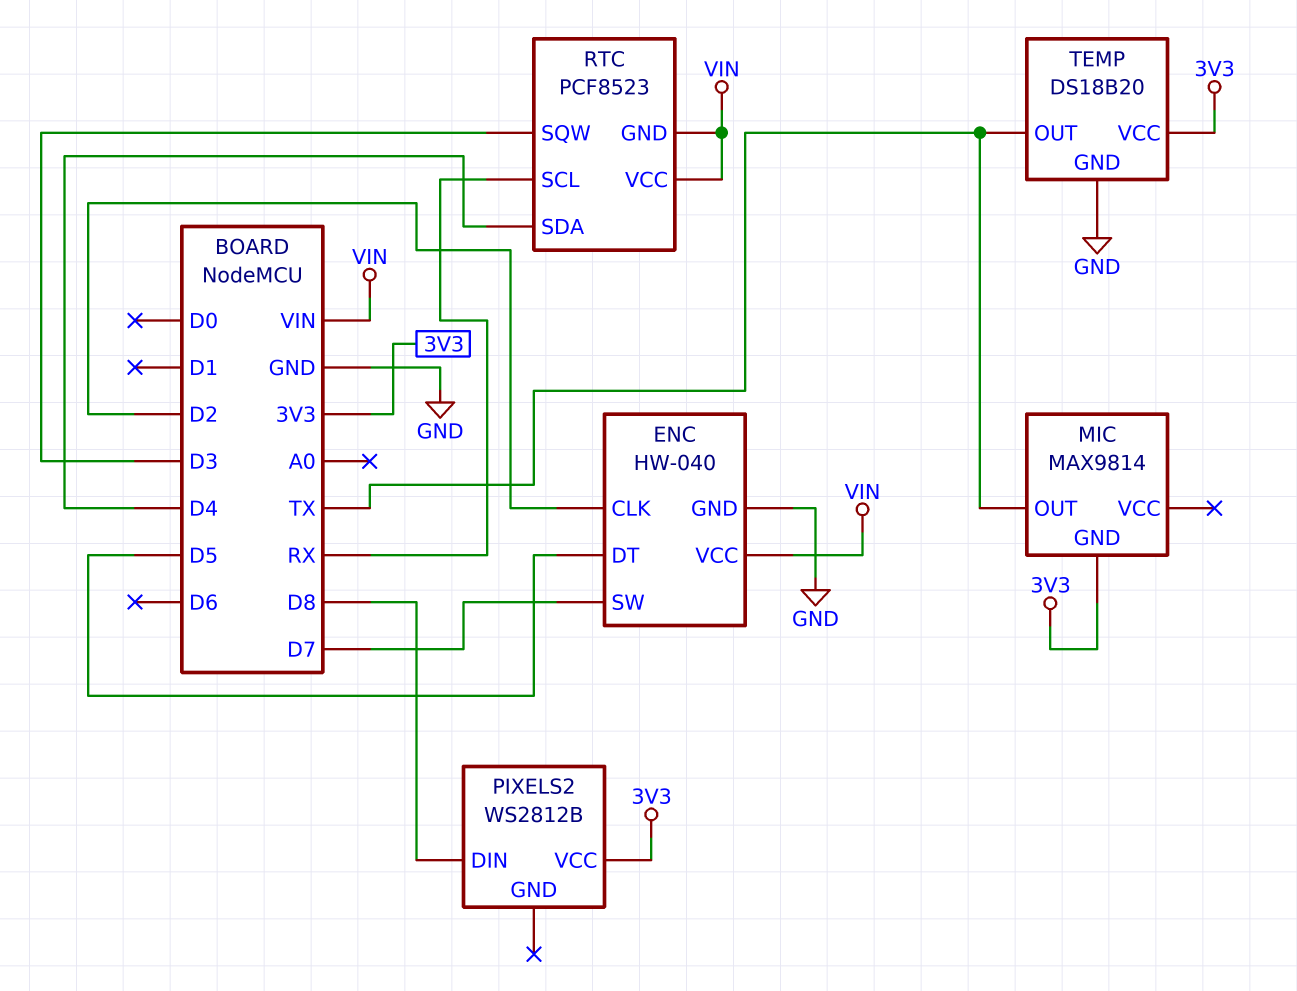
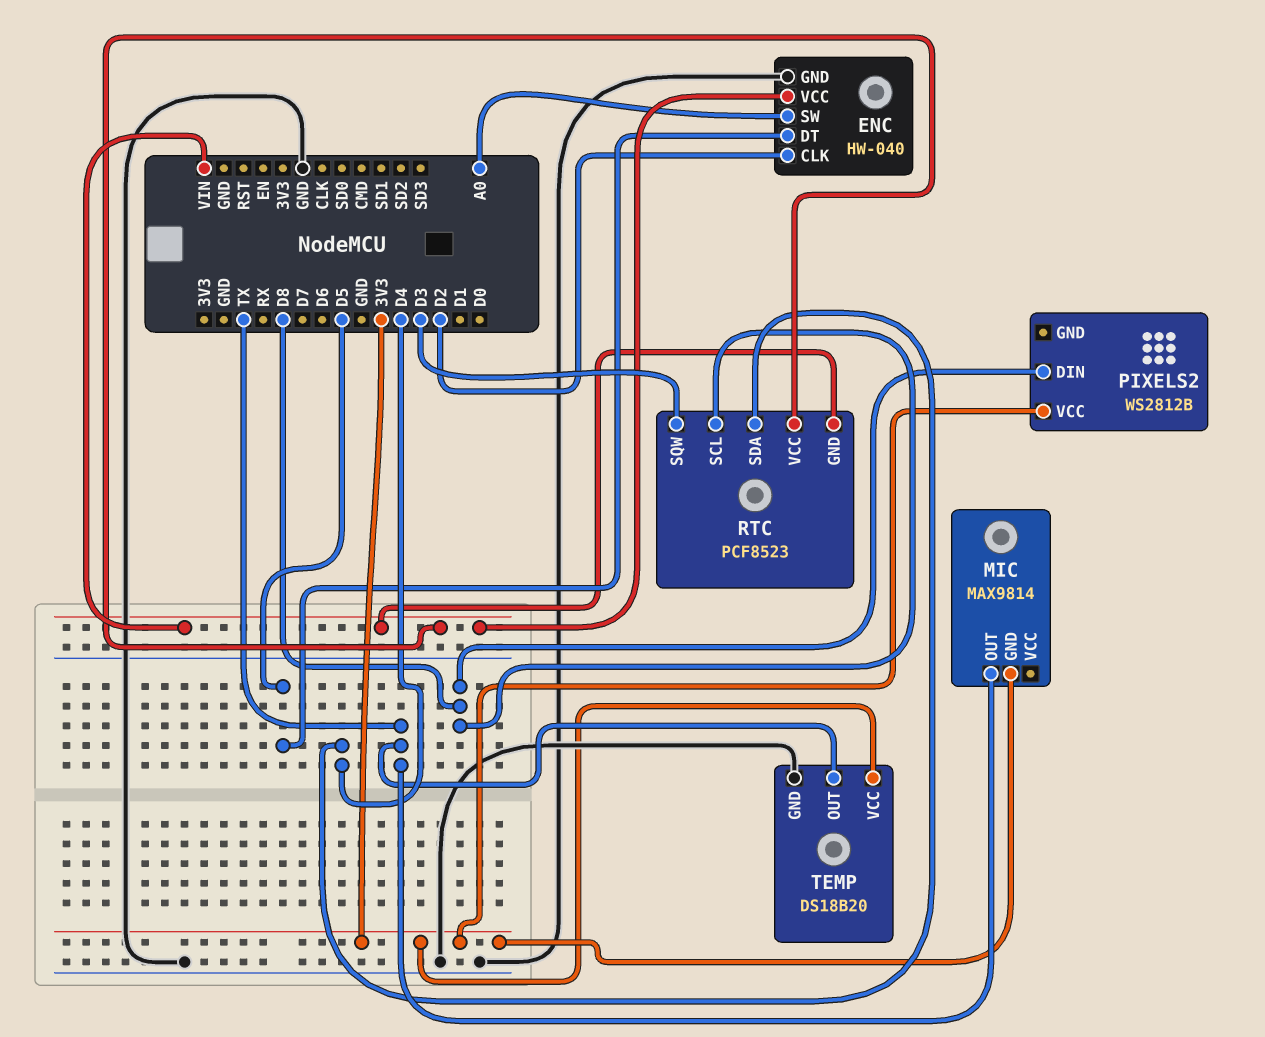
ENC pin SW: D7 -> A0
RTC pin SCL: RX -> D8

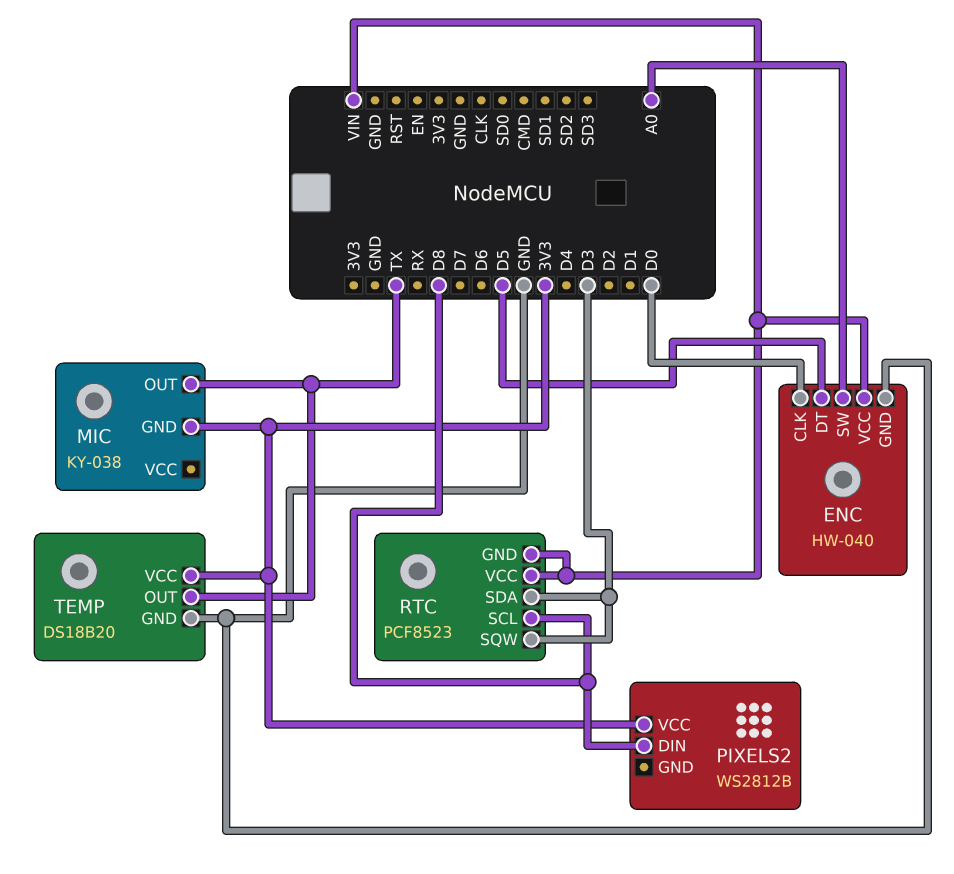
ENC pin CLK: D2 -> D0
MIC: MAX9814 -> KY-038
RTC pin SDA: D4 -> D3

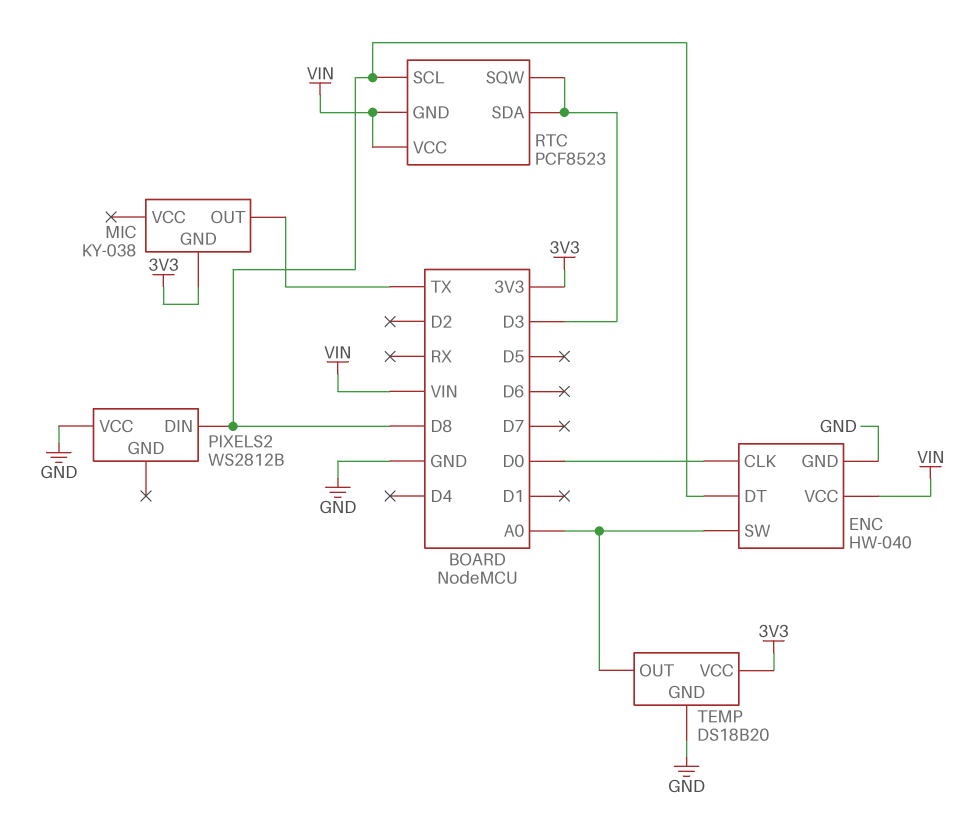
ENC pin DT: D5 -> D8
PIXELS2 pin VCC: 3V3 -> GND
TEMP pin OUT: TX -> A0

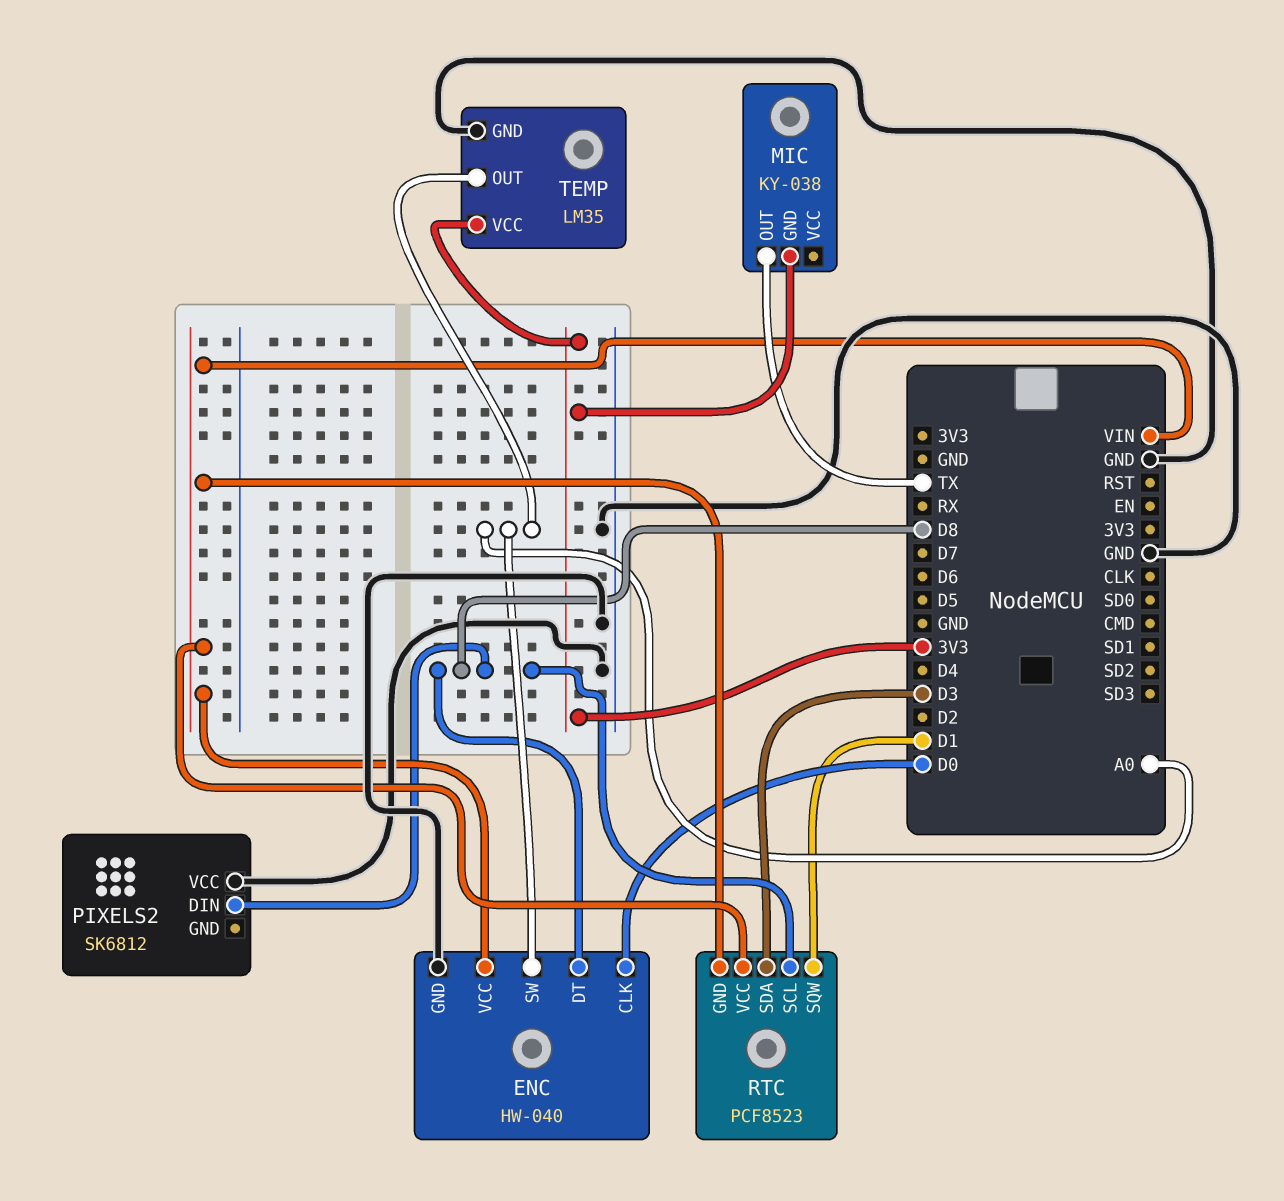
PIXELS2: WS2812B -> SK6812
RTC pin SQW: D3 -> D1
TEMP: DS18B20 -> LM35

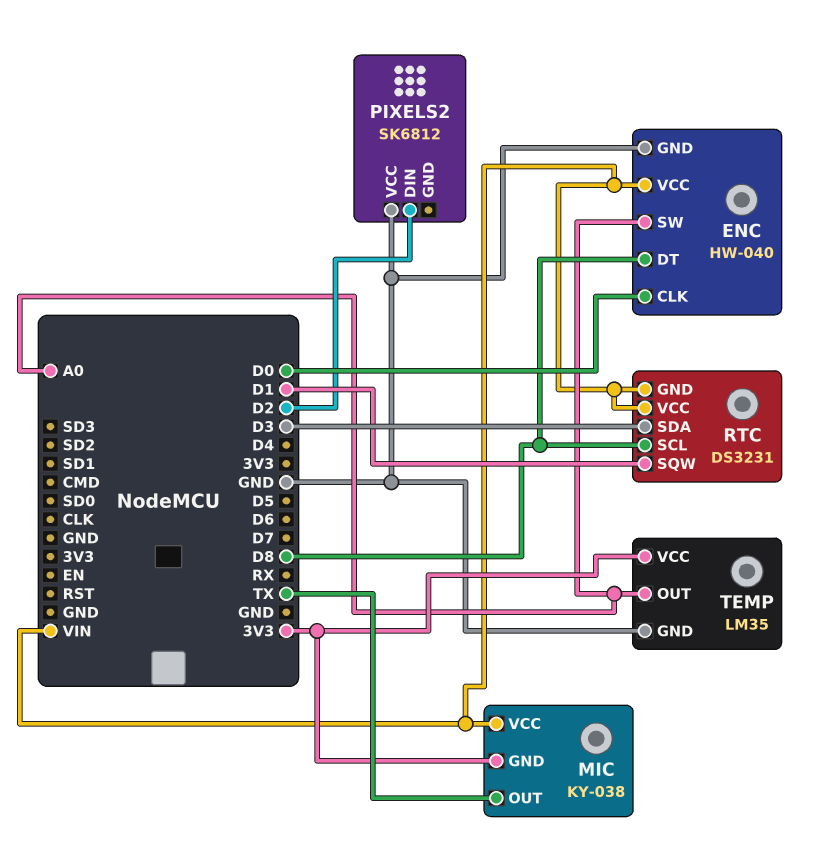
MIC pin VCC: none -> VIN
PIXELS2 pin DIN: D8 -> D2
RTC: PCF8523 -> DS3231

